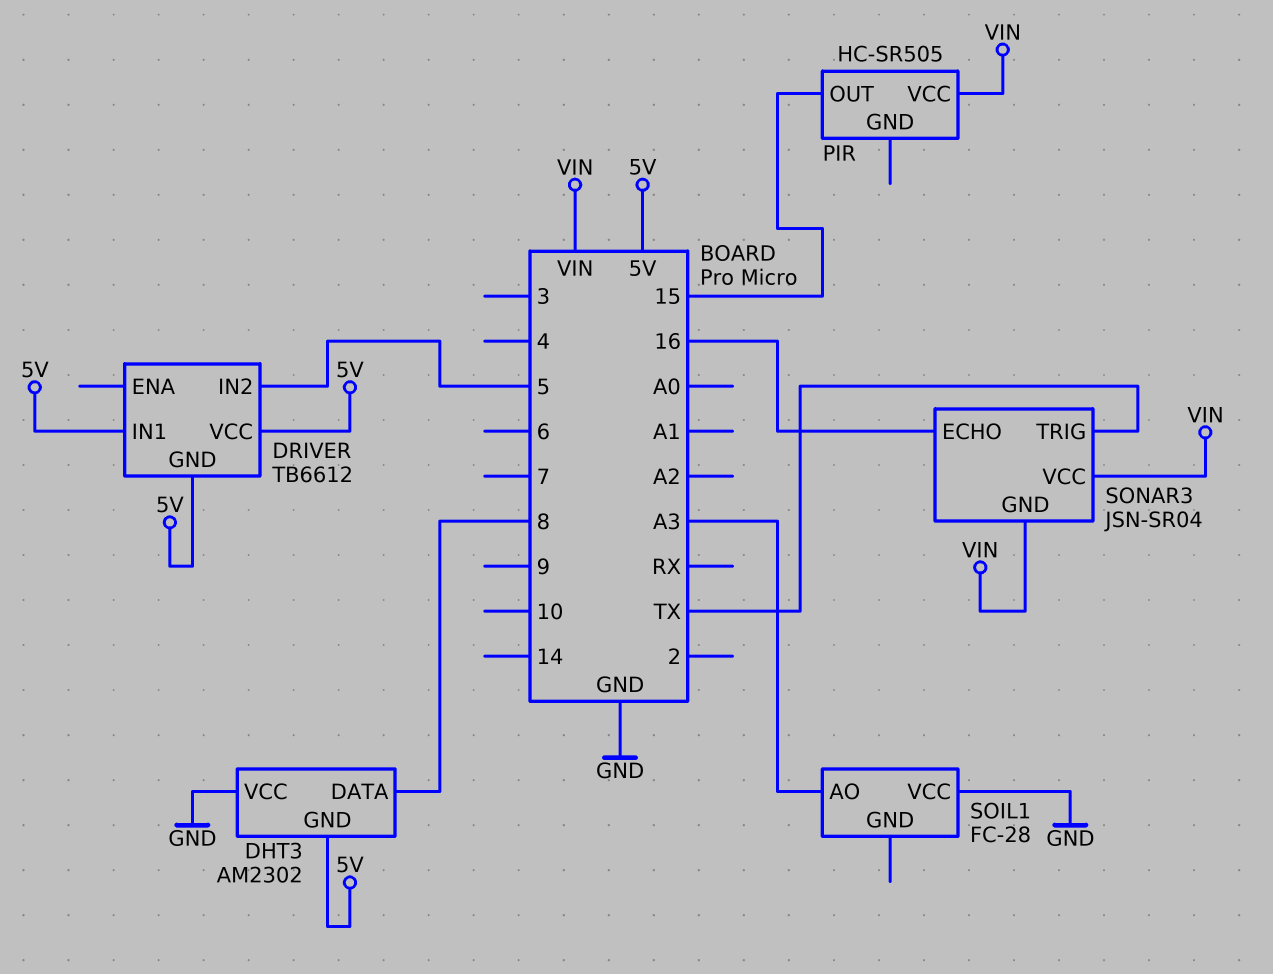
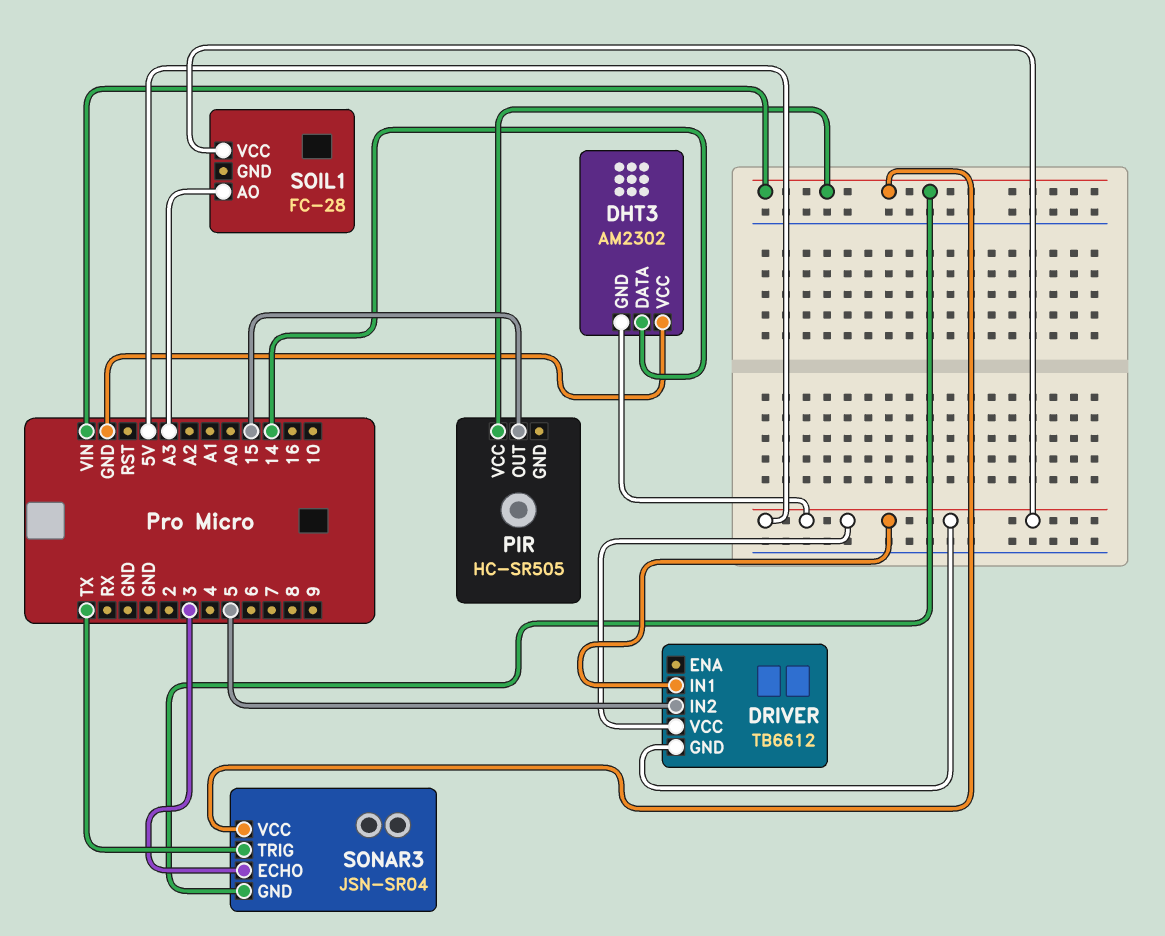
DHT3 pin DATA: 8 -> 14
SOIL1 pin VCC: GND -> 5V
SONAR3 pin ECHO: 16 -> 3

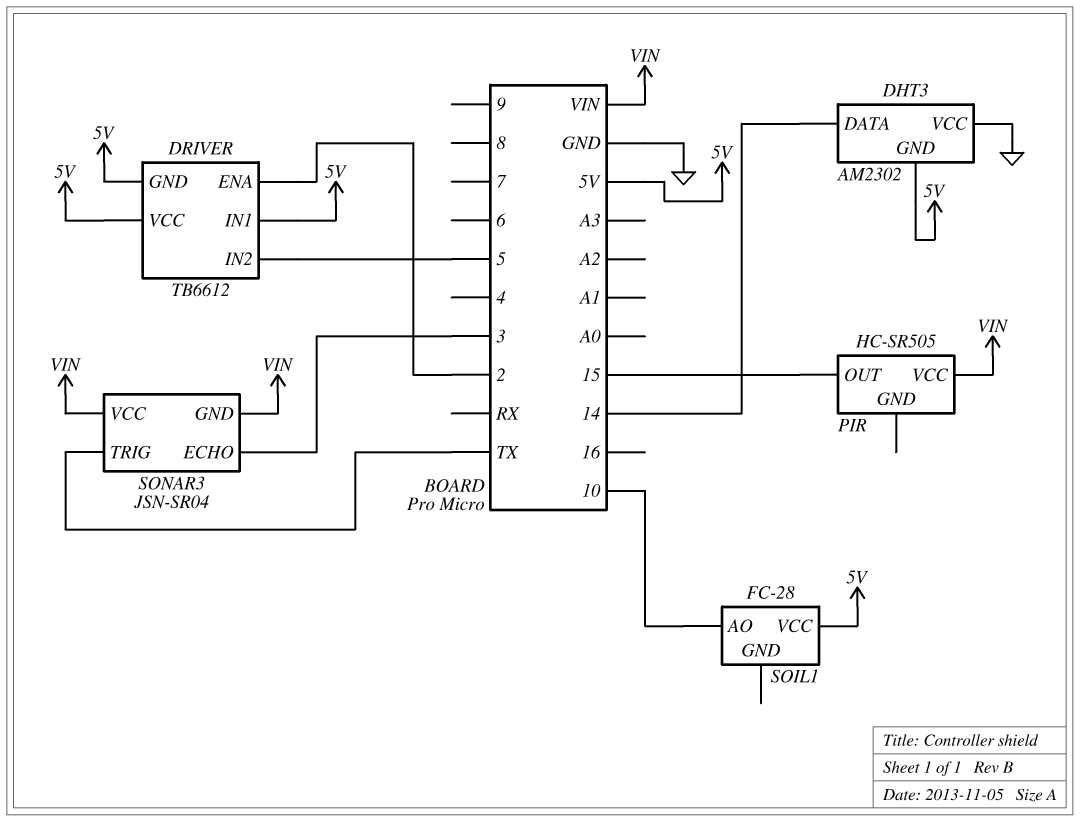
DRIVER pin ENA: none -> 2
SOIL1 pin AO: A3 -> 10

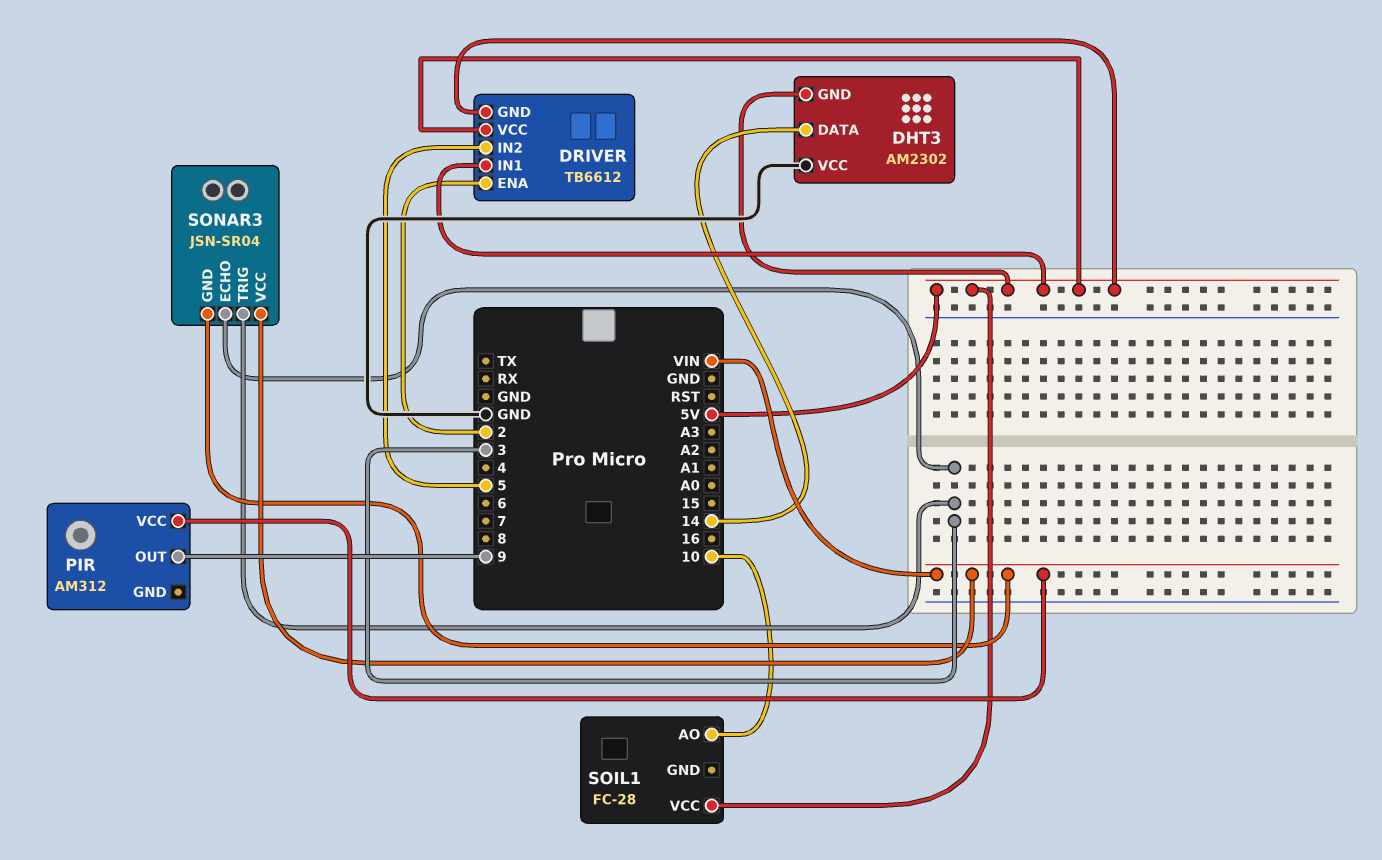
PIR: HC-SR505 -> AM312
PIR pin OUT: 15 -> 9
SONAR3 pin TRIG: TX -> 3

